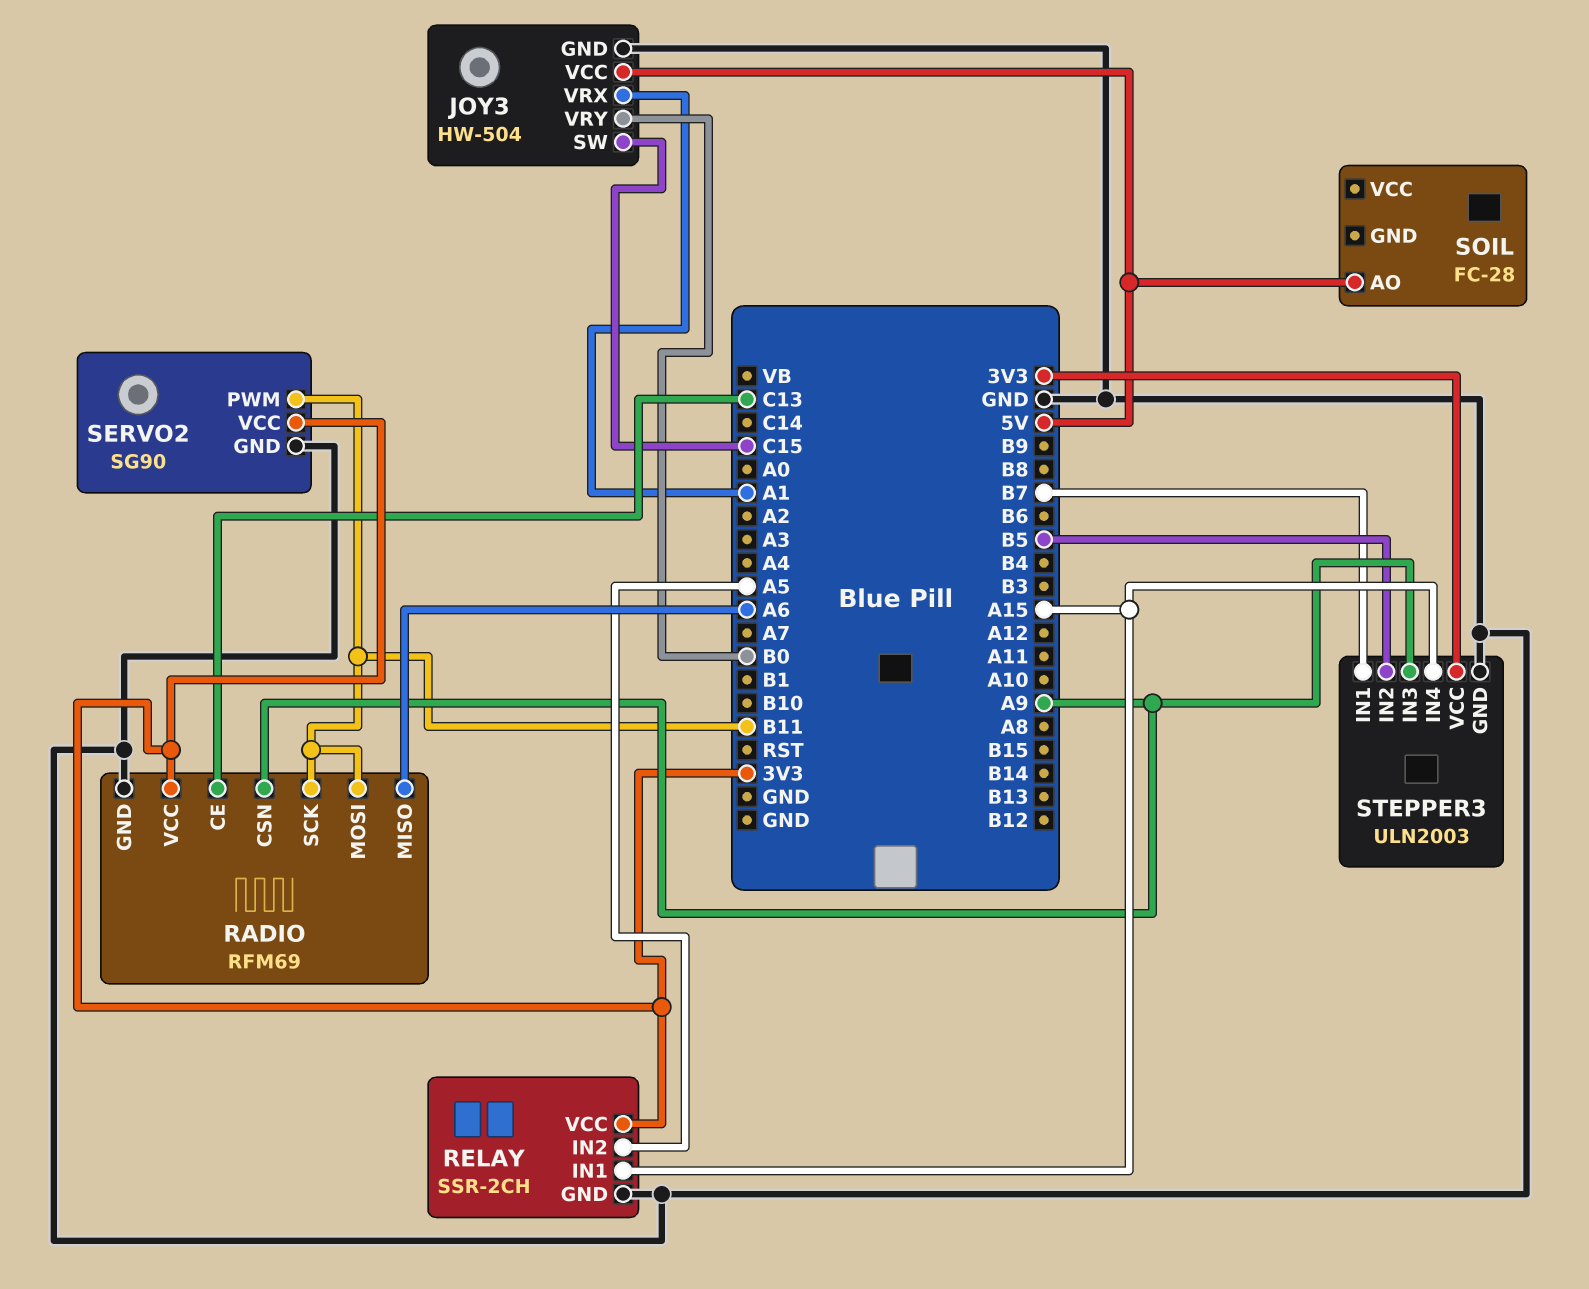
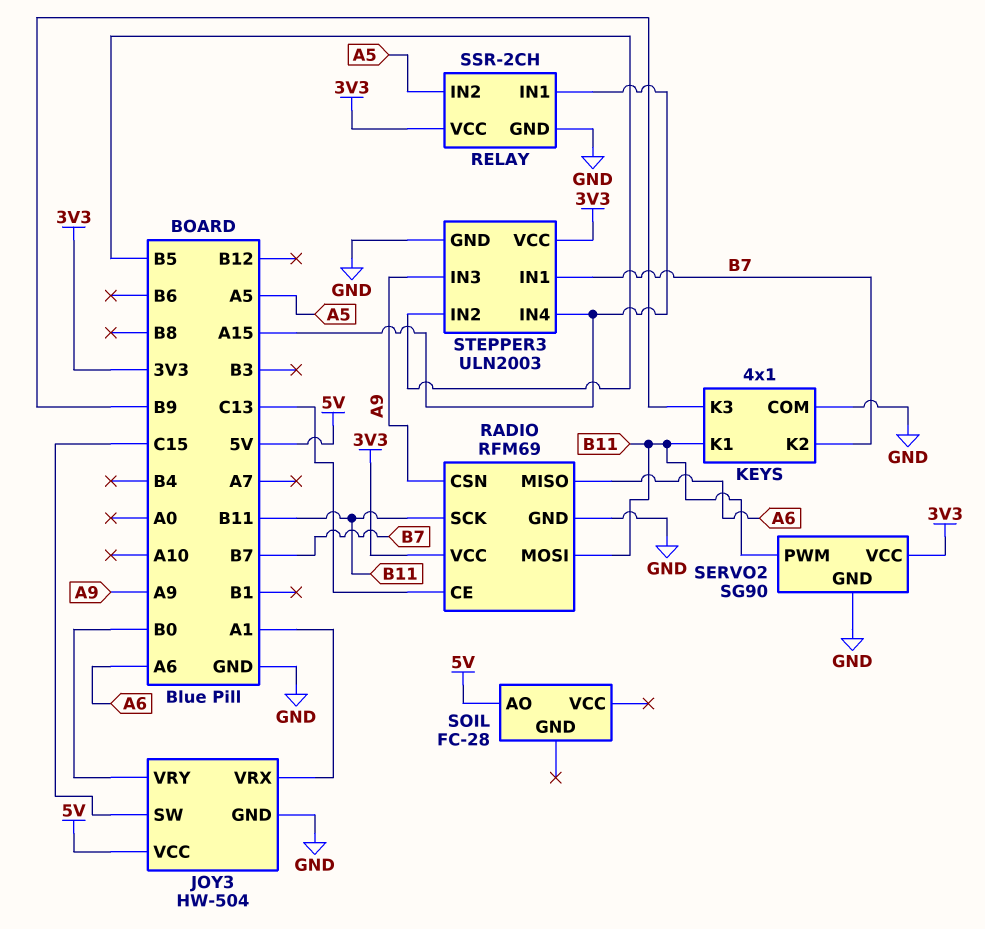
KEYS: none -> 4x1
KEYS pin COM: none -> GND
KEYS pin K1: none -> B11
KEYS pin K2: none -> B7
KEYS pin K3: none -> B9

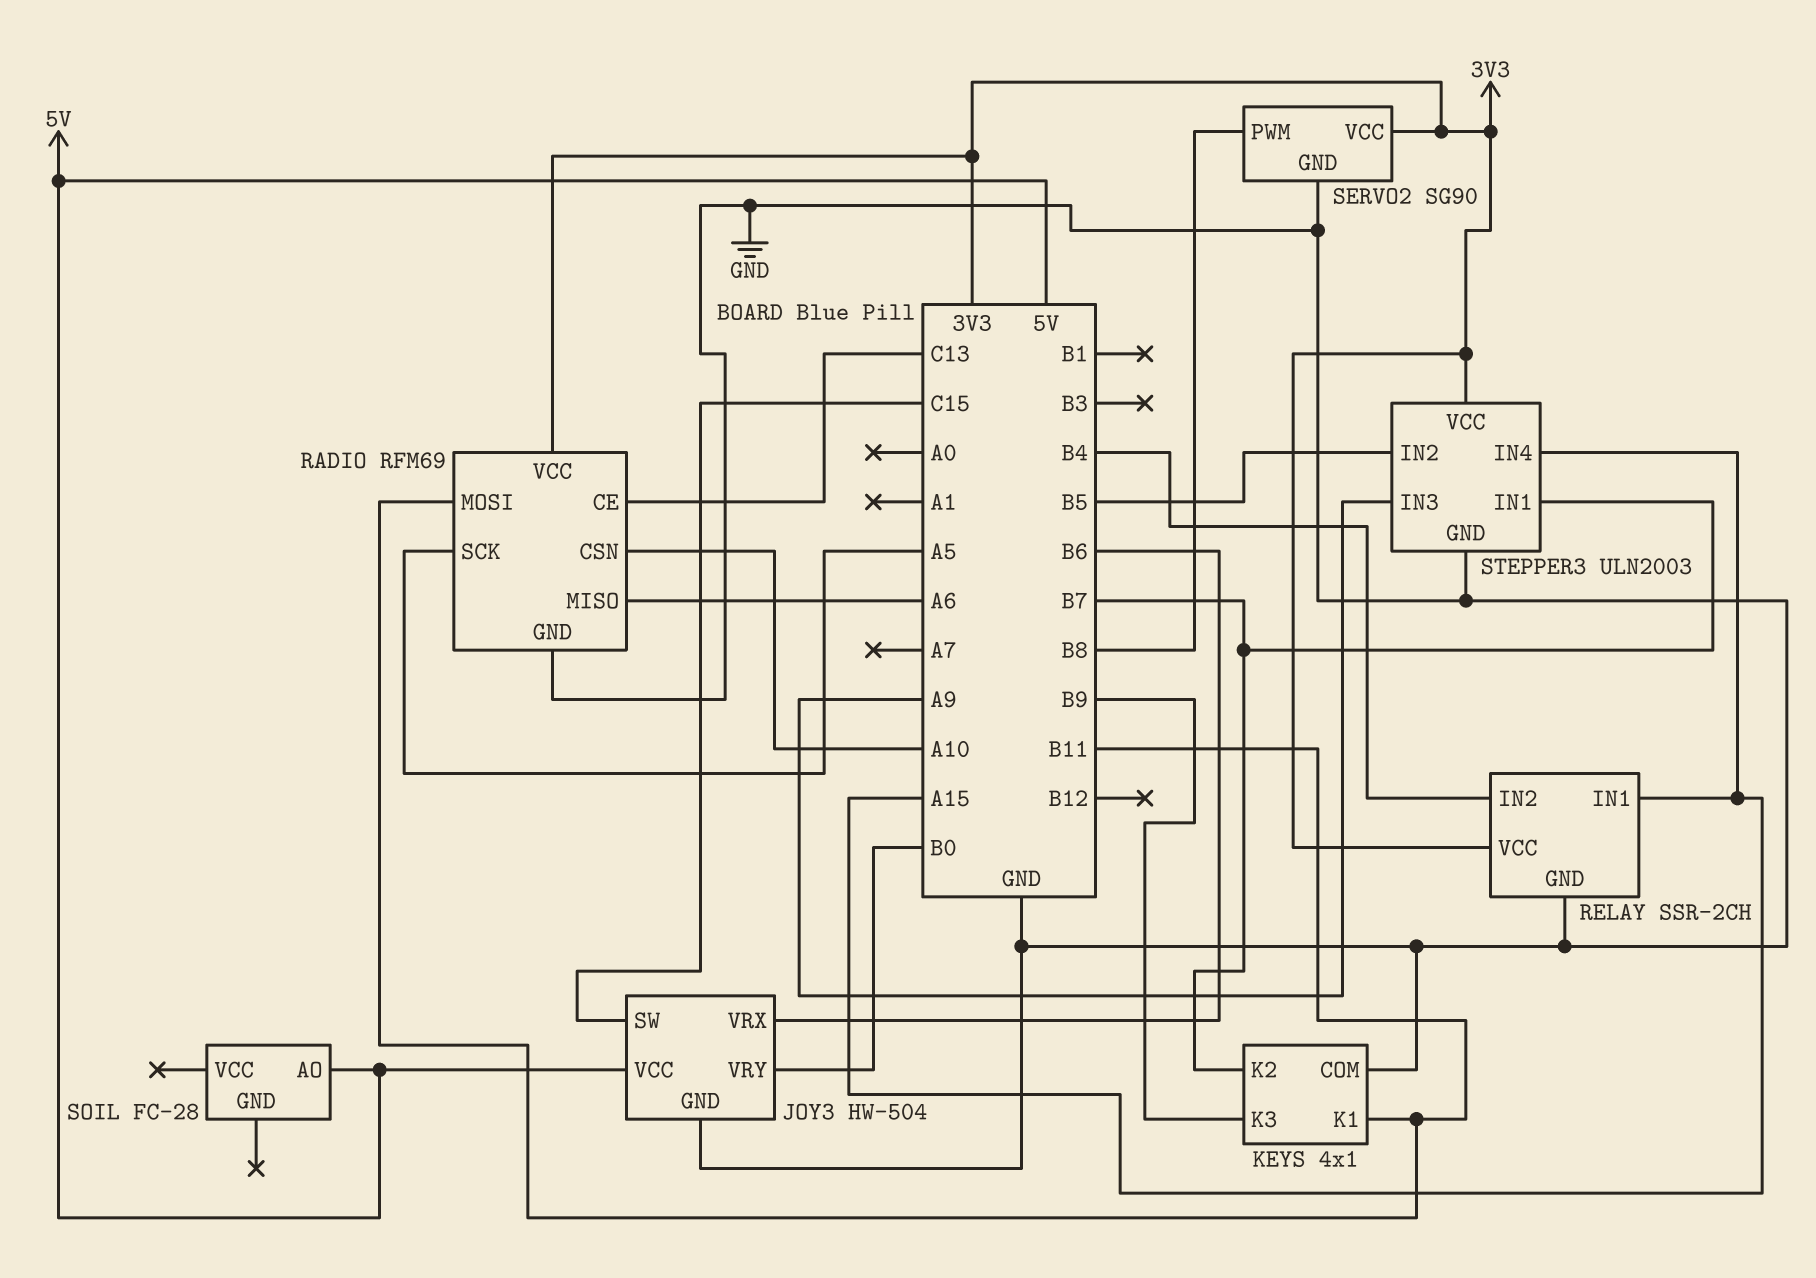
JOY3 pin VRX: A1 -> B6
RADIO pin CSN: A9 -> A10
RADIO pin SCK: B11 -> A5
RELAY pin IN2: A5 -> B4
SERVO2 pin PWM: B11 -> B8

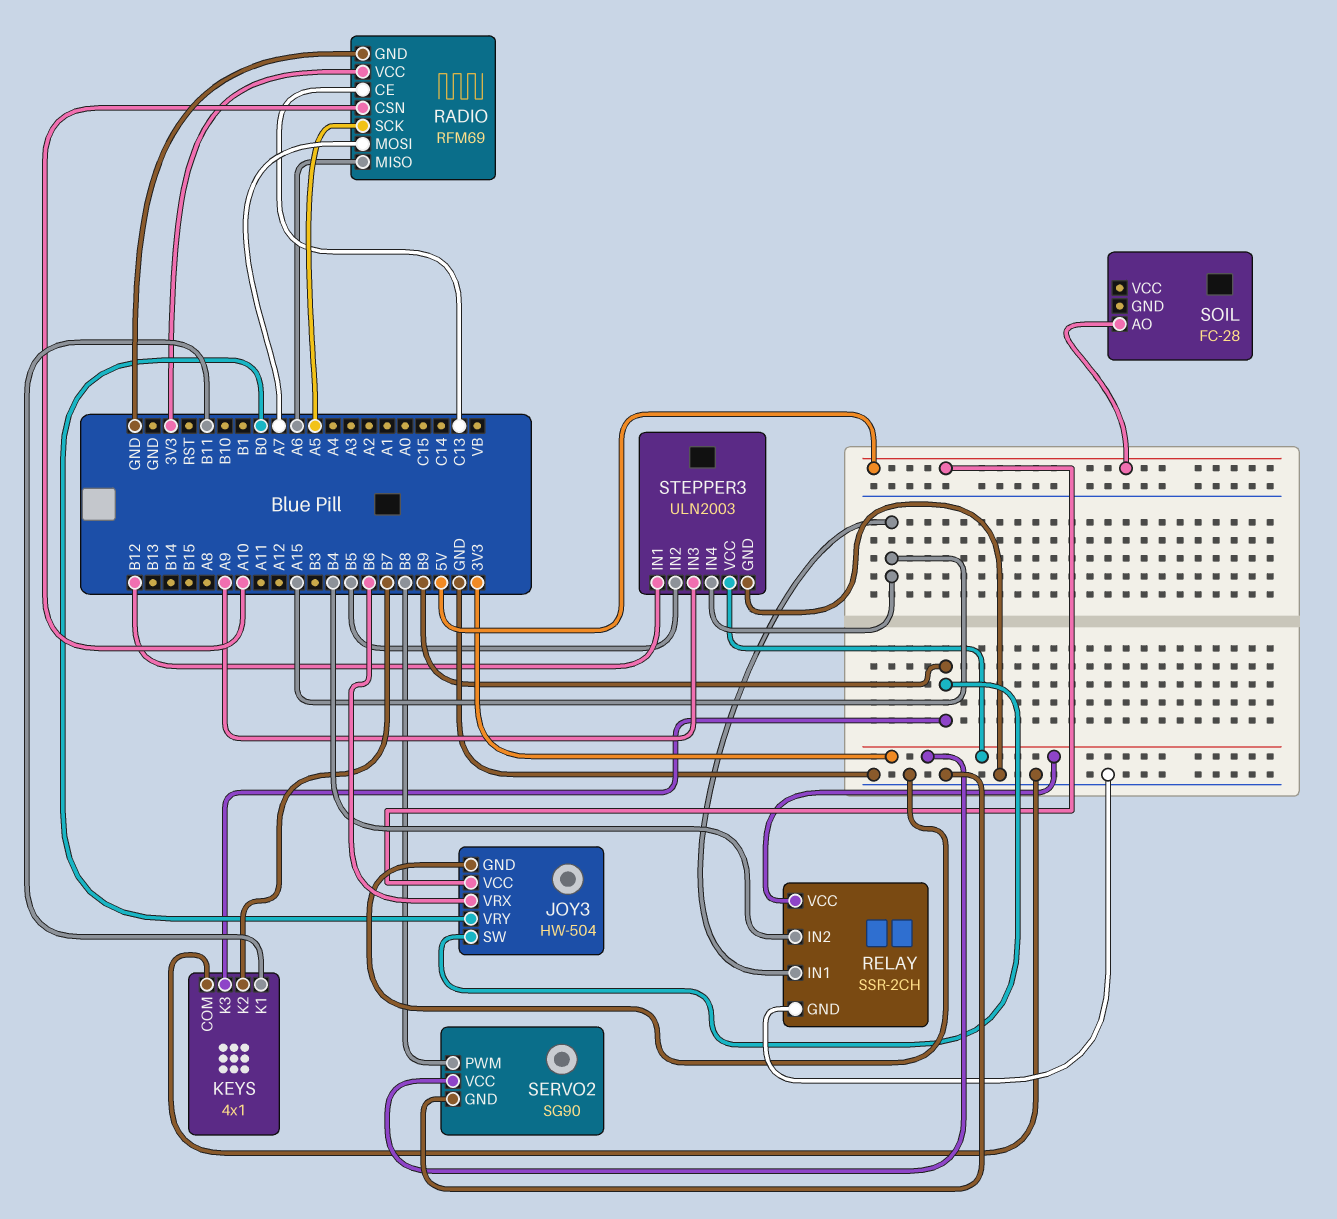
JOY3 pin SW: C15 -> B9
RADIO pin MOSI: B11 -> A7
STEPPER3 pin IN1: B7 -> B12

